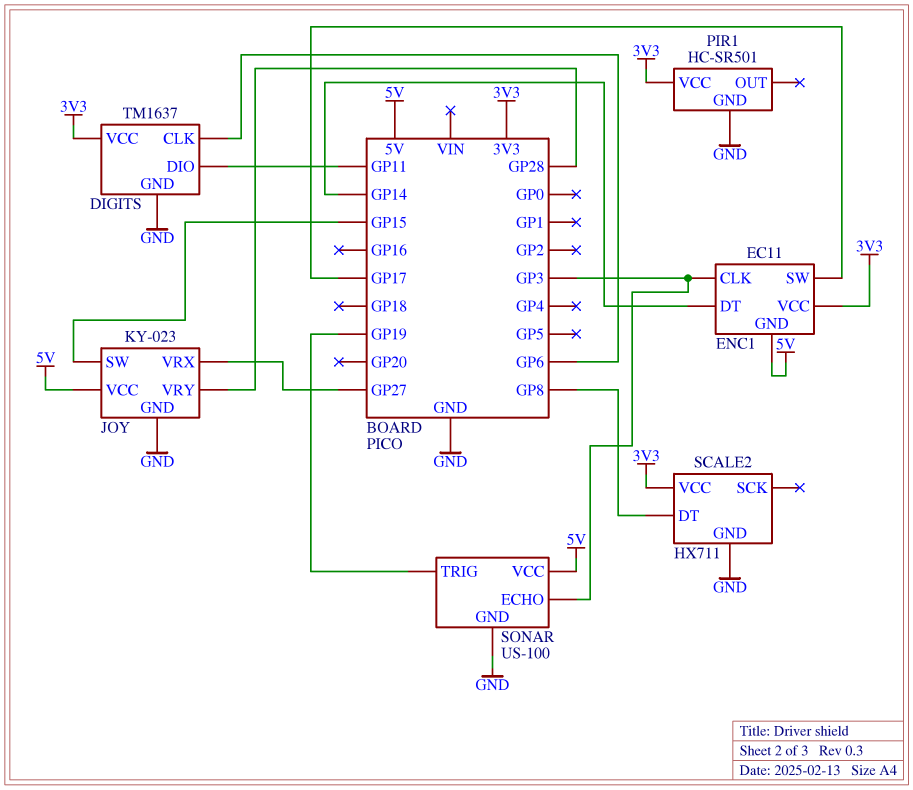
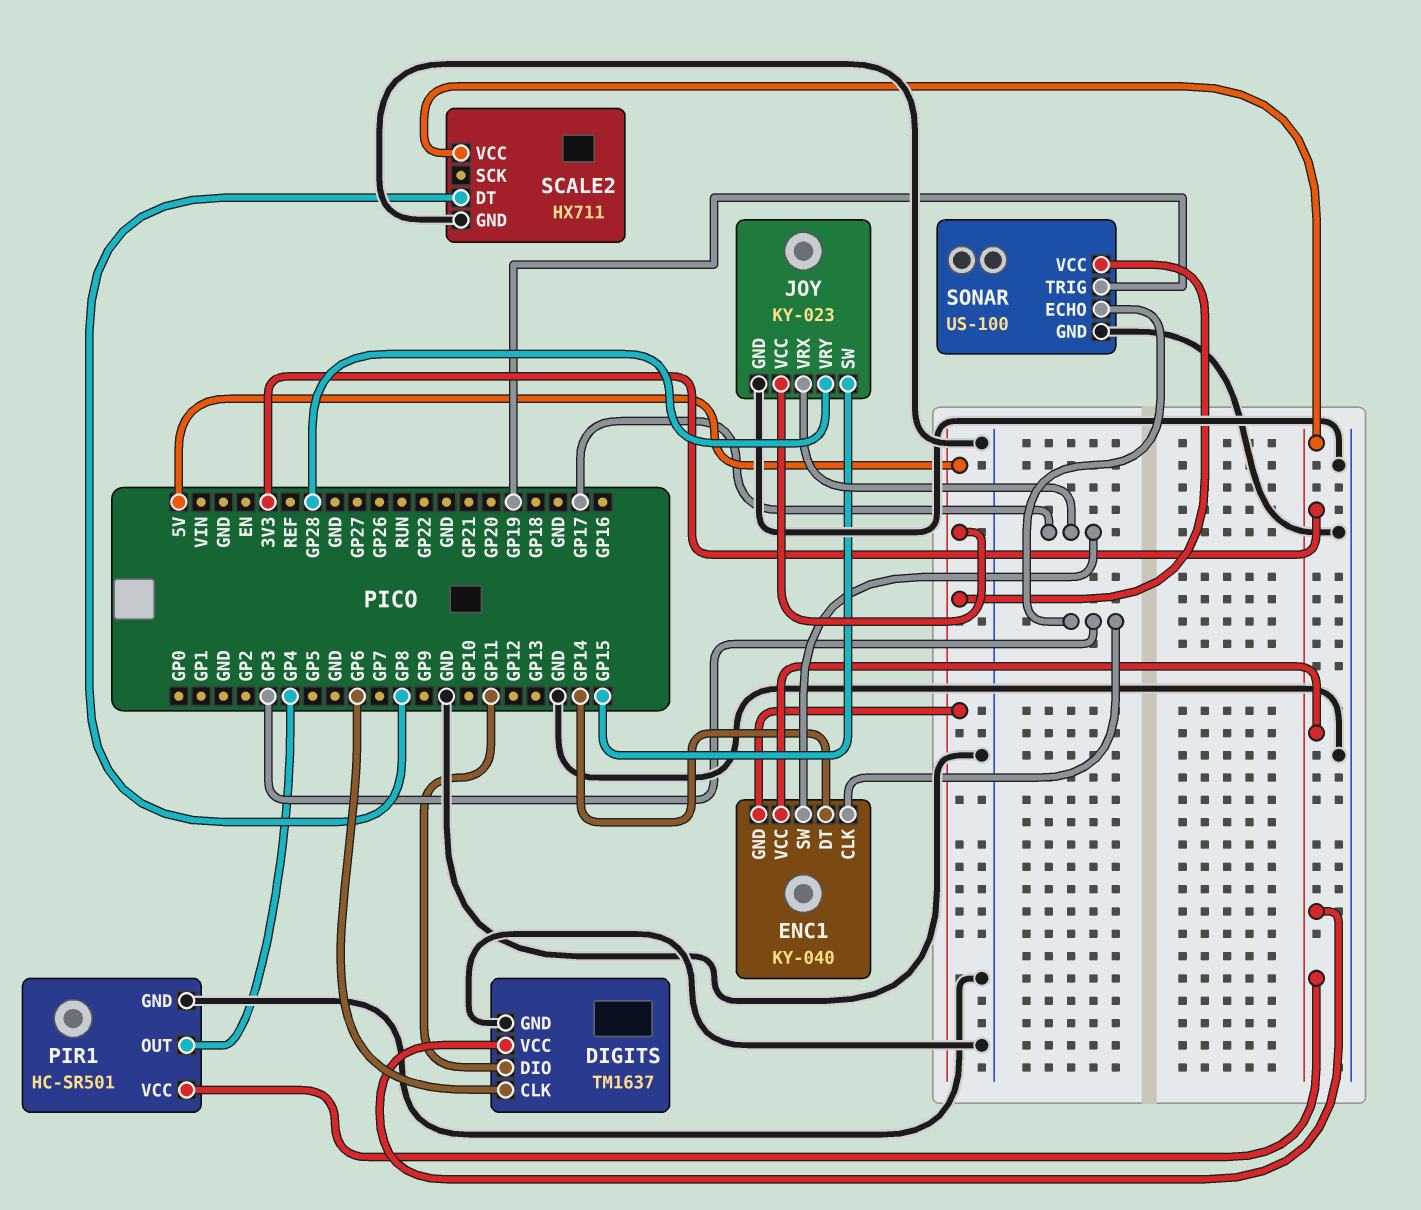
ENC1: EC11 -> KY-040
JOY pin VRX: GP27 -> GP17
PIR1 pin OUT: none -> GP4

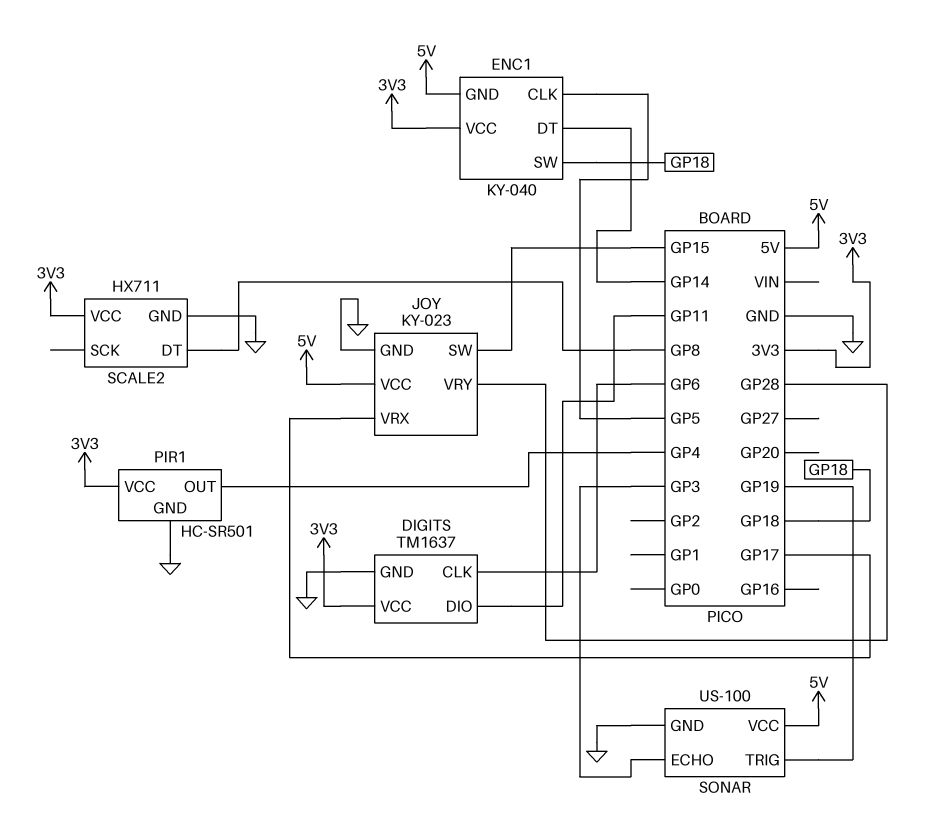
ENC1 pin CLK: GP3 -> GP5
ENC1 pin SW: GP17 -> GP18

